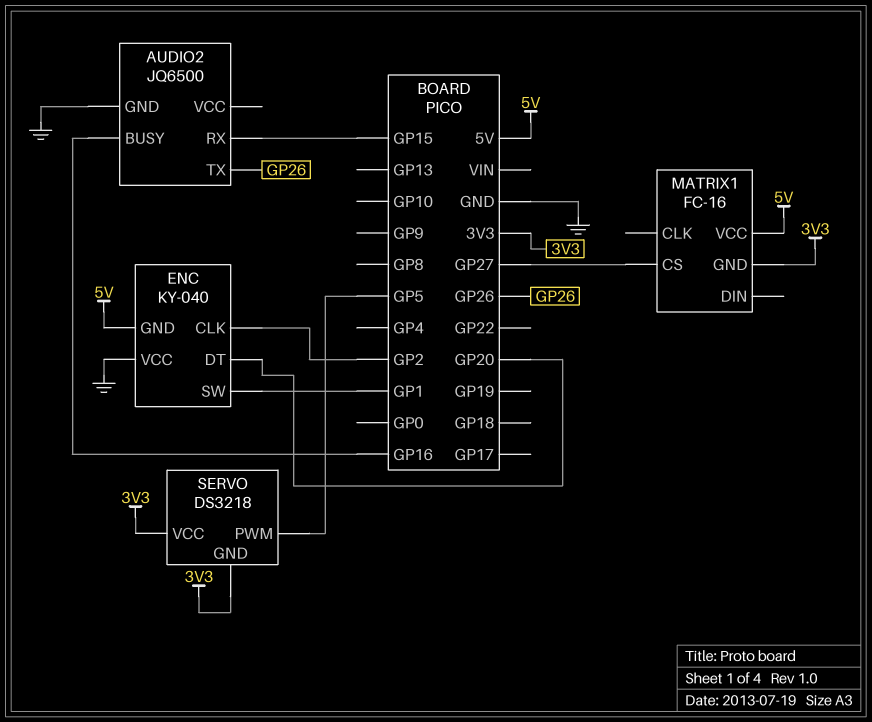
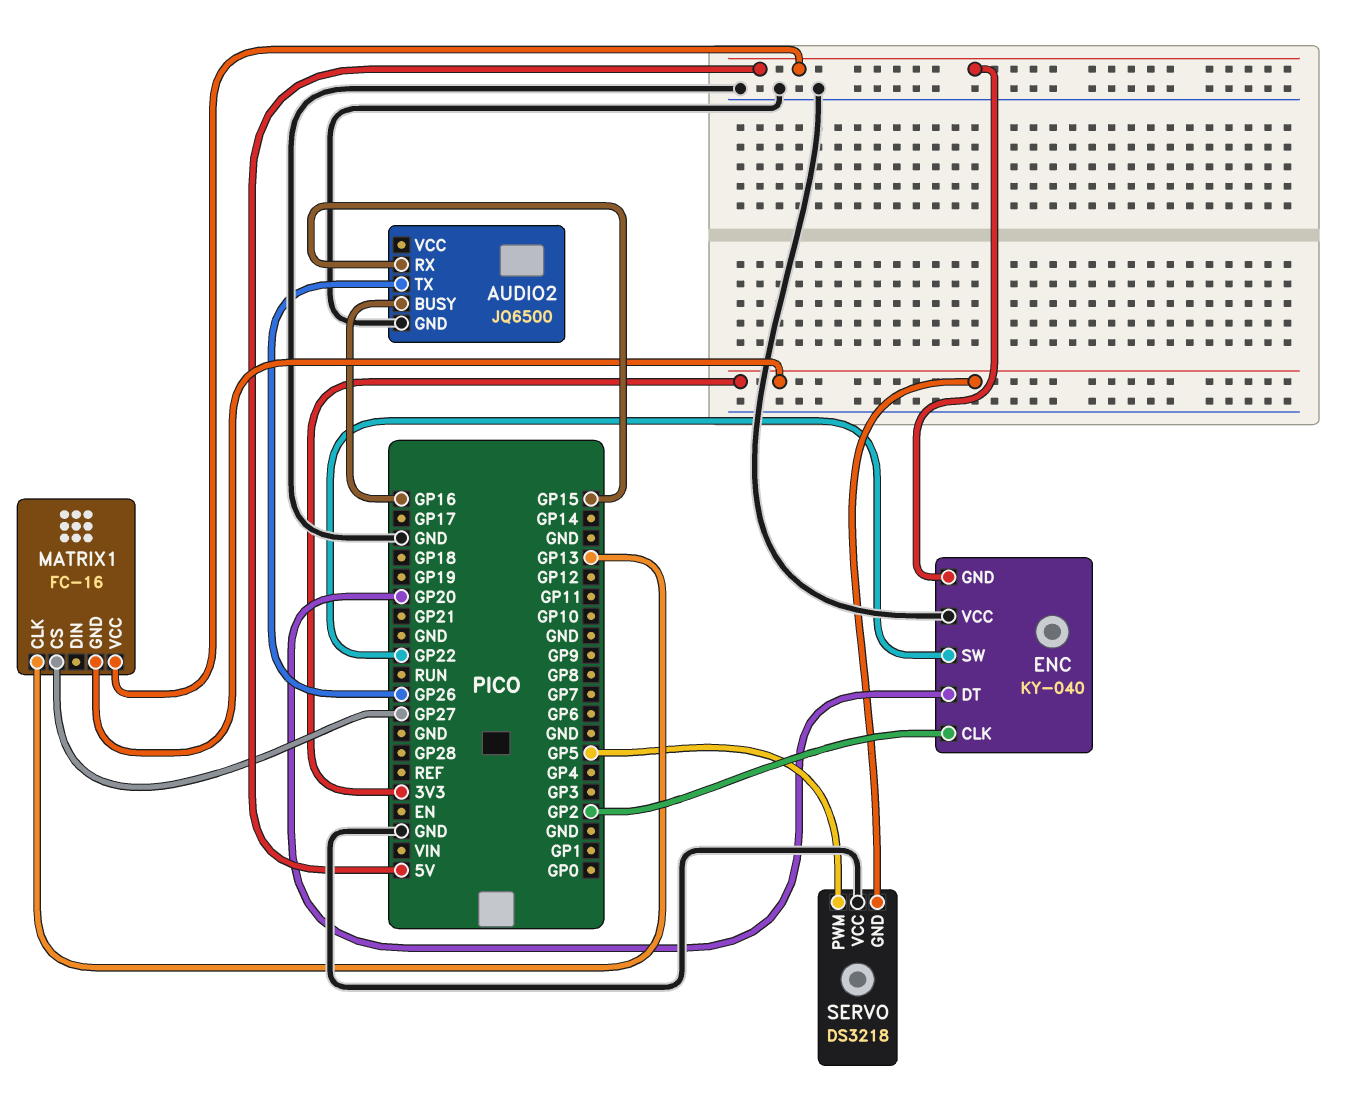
ENC pin SW: GP1 -> GP22
MATRIX1 pin CLK: none -> GP13
SERVO pin VCC: 3V3 -> GND

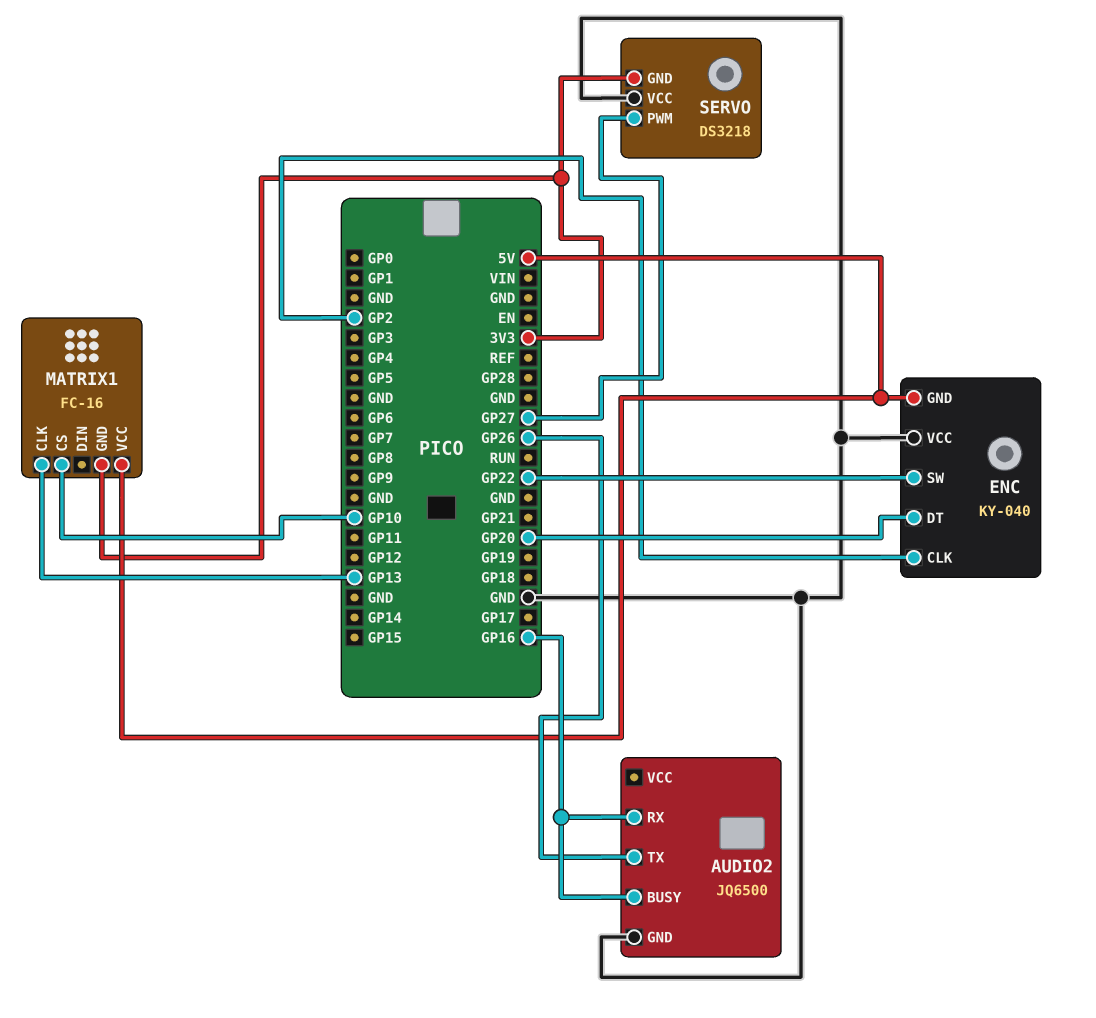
AUDIO2 pin RX: GP15 -> GP16
MATRIX1 pin CS: GP27 -> GP10
SERVO pin PWM: GP5 -> GP27

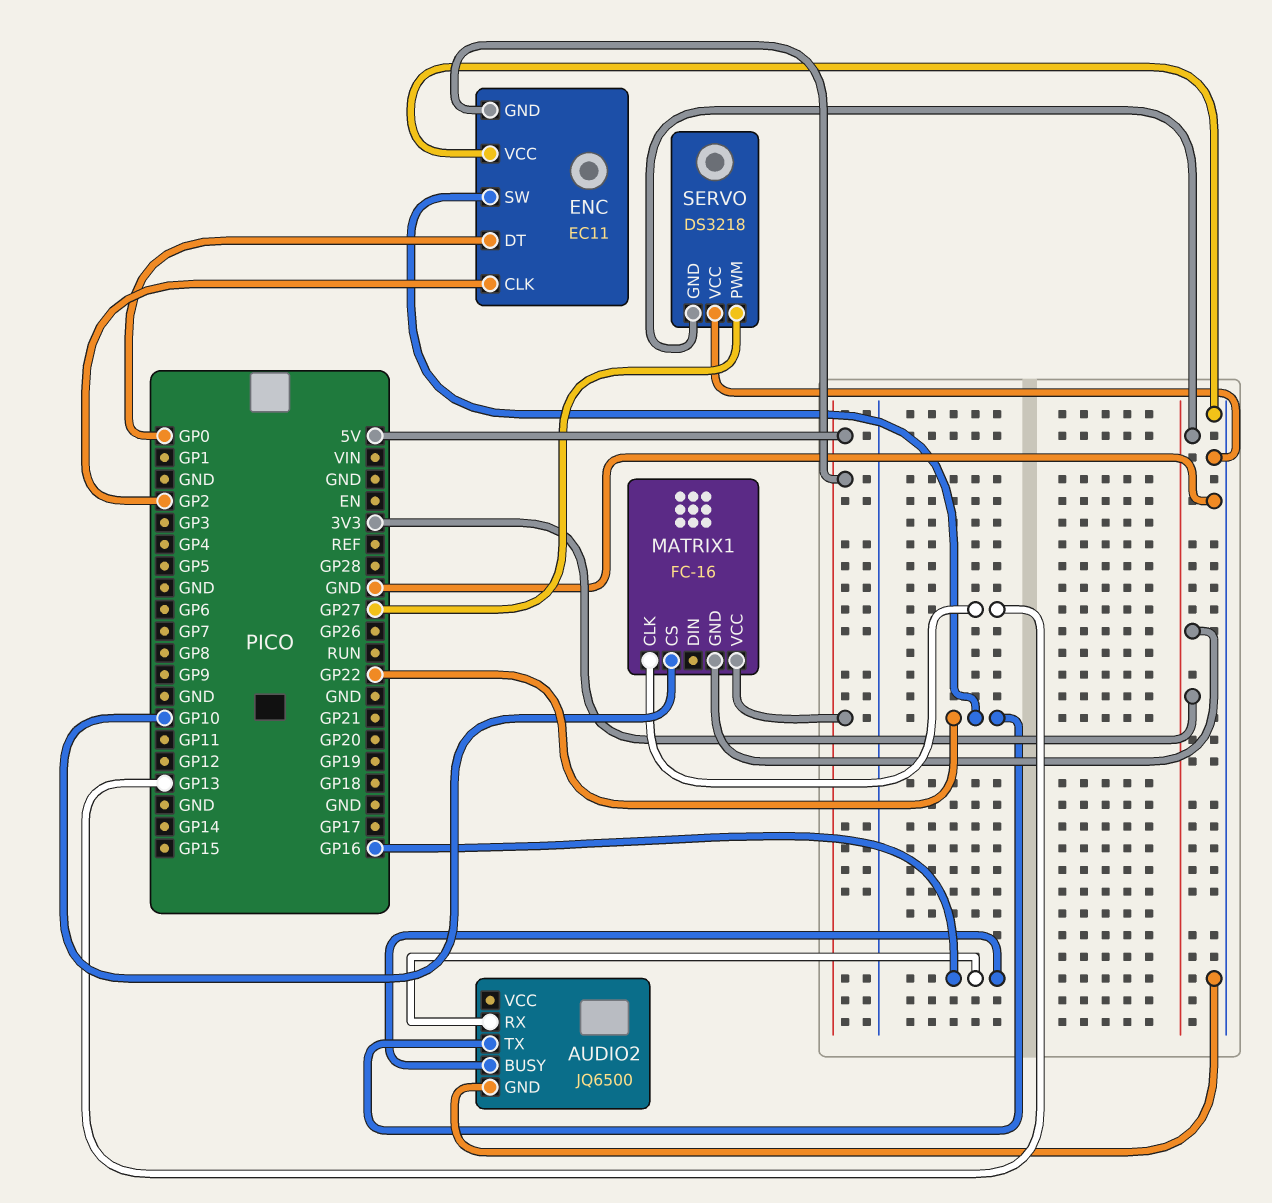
AUDIO2 pin TX: GP26 -> GP22
ENC: KY-040 -> EC11
ENC pin DT: GP20 -> GP0

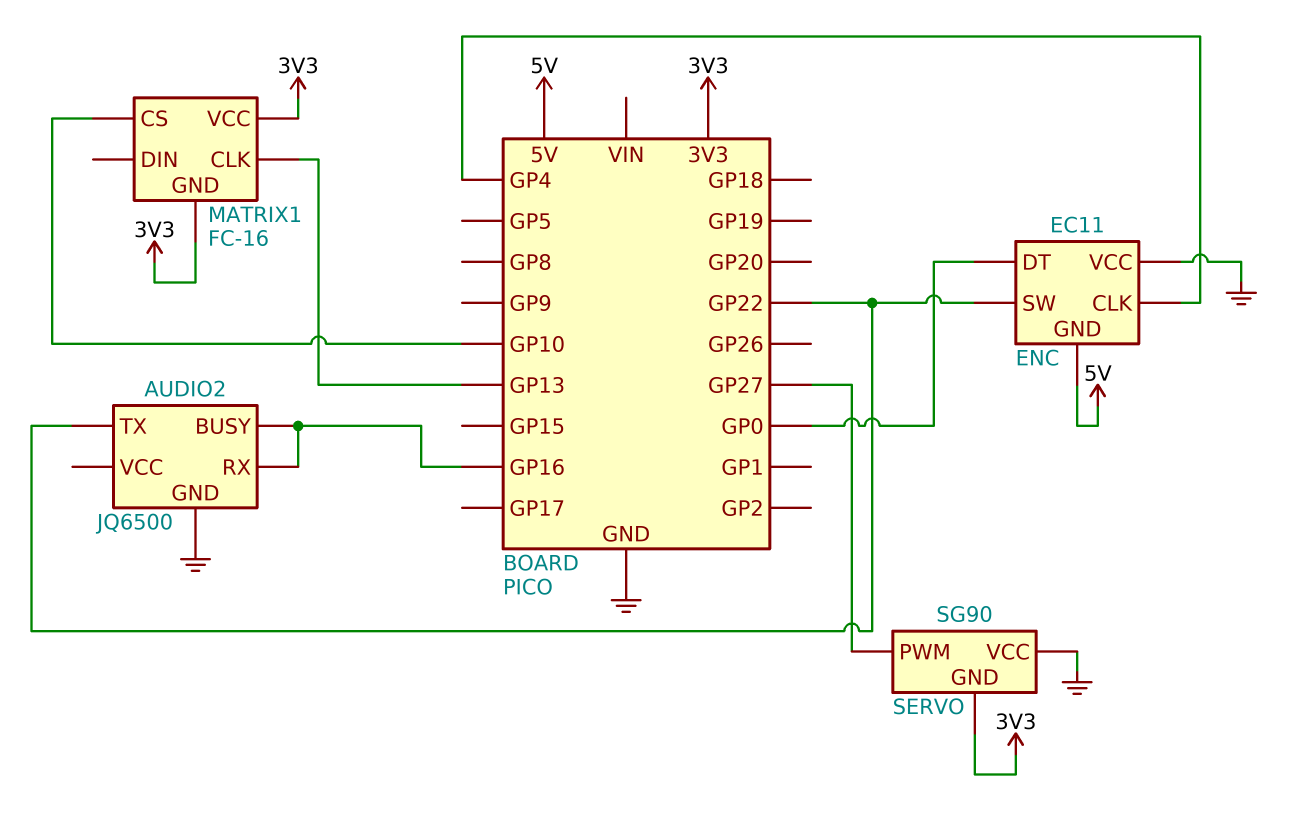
ENC pin CLK: GP2 -> GP4
MATRIX1 pin VCC: 5V -> 3V3
SERVO: DS3218 -> SG90

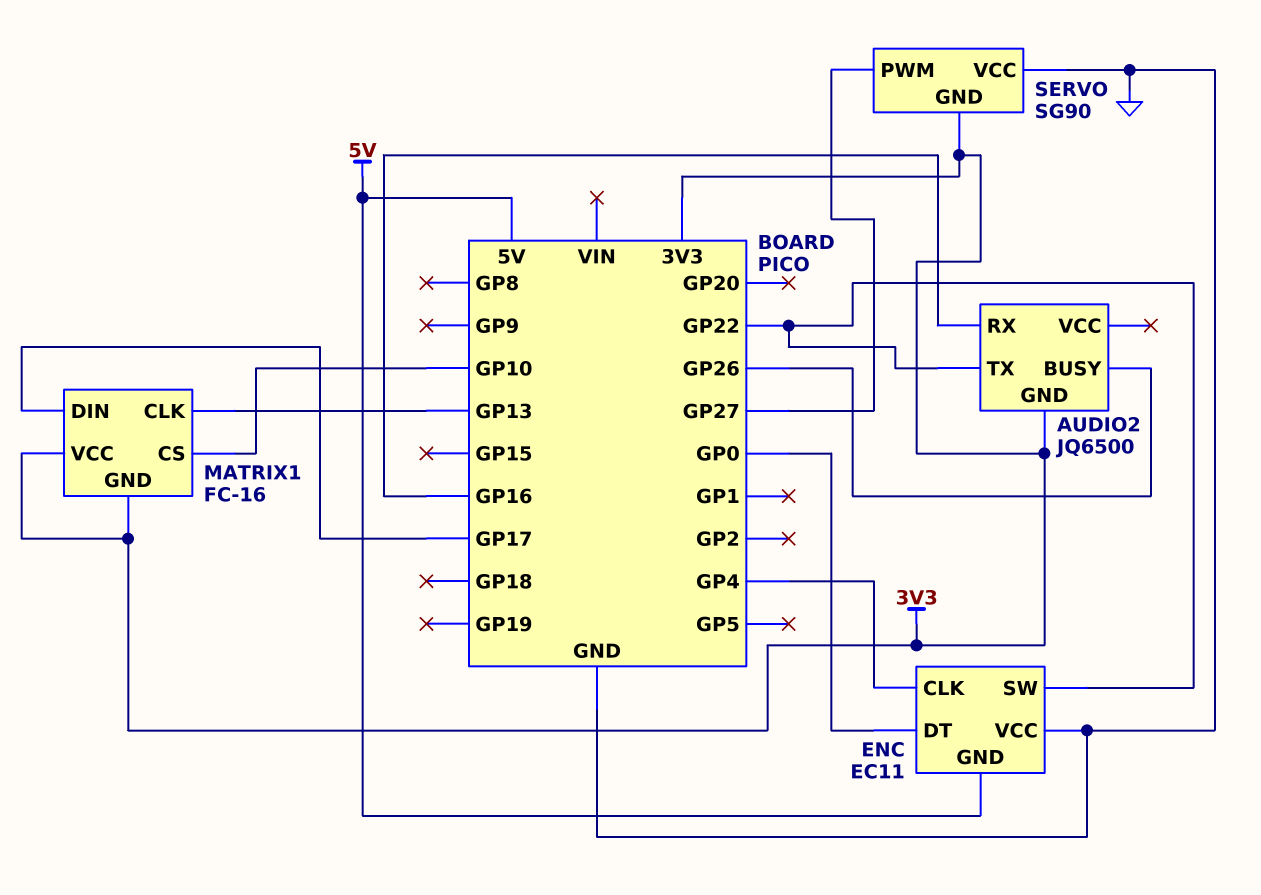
AUDIO2 pin BUSY: GP16 -> GP26
AUDIO2 pin GND: GND -> 3V3
MATRIX1 pin DIN: none -> GP17

